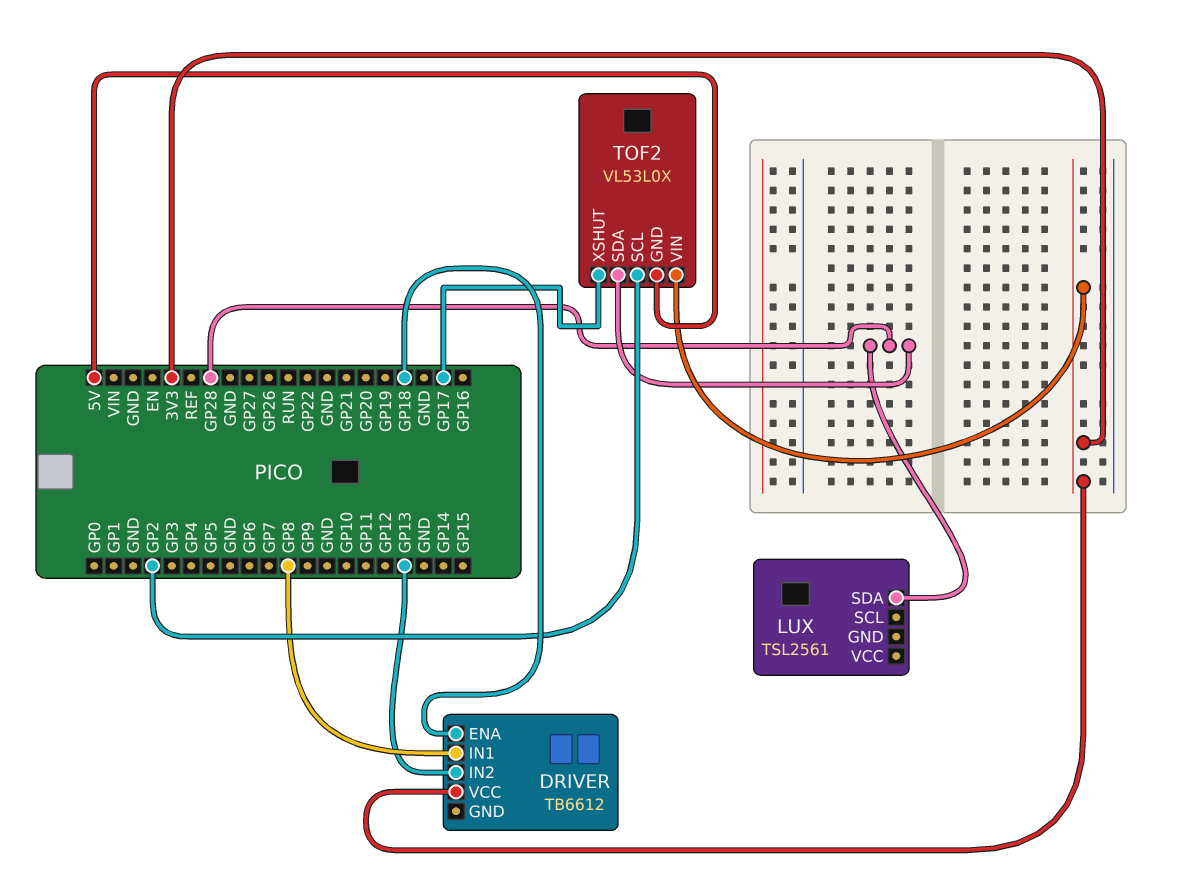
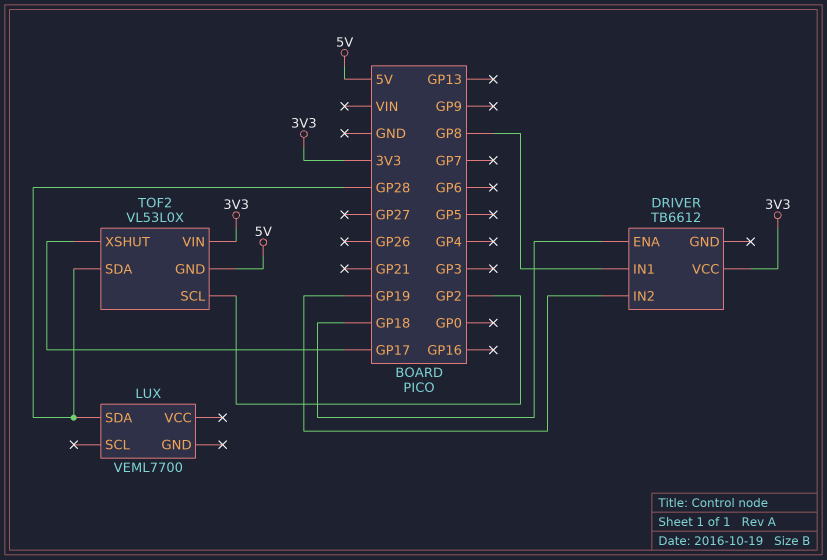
DRIVER pin IN2: GP13 -> GP19
LUX: TSL2561 -> VEML7700

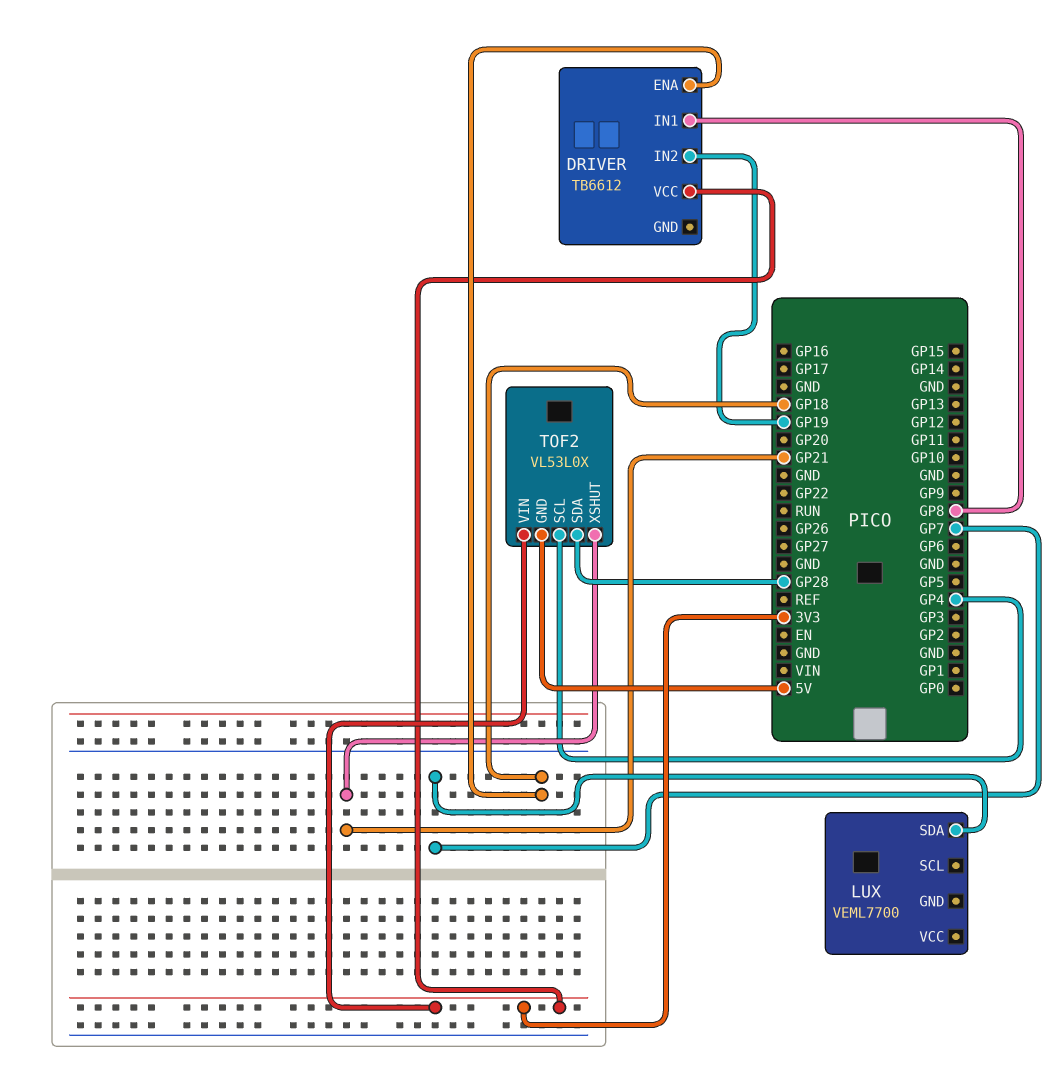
LUX pin SDA: GP28 -> GP7
TOF2 pin SCL: GP2 -> GP4
TOF2 pin XSHUT: GP17 -> GP21

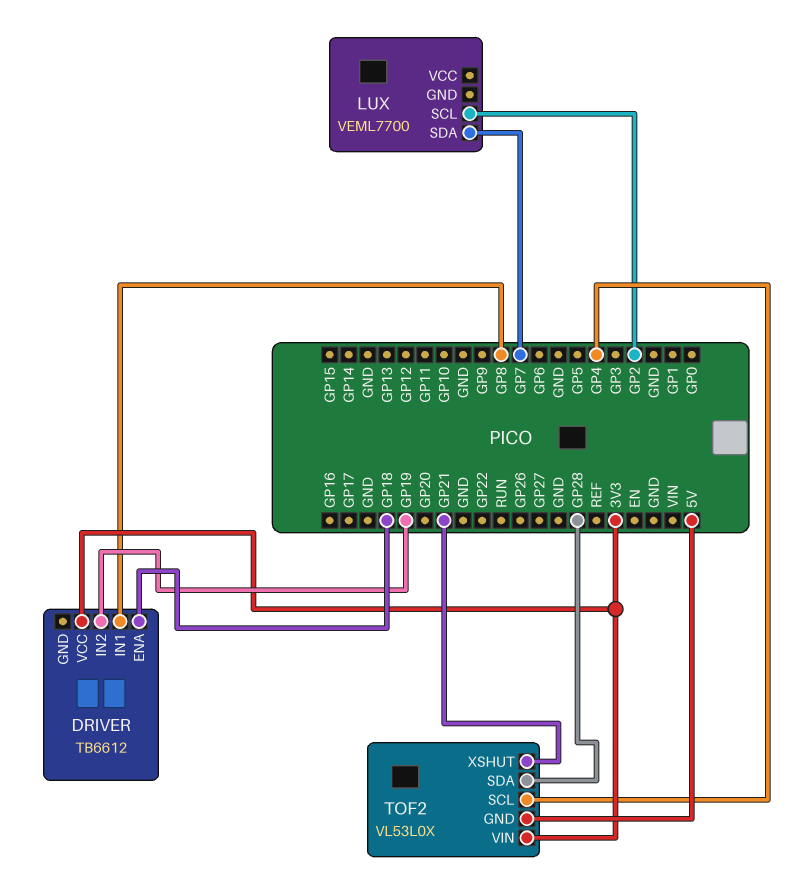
LUX pin SCL: none -> GP2

